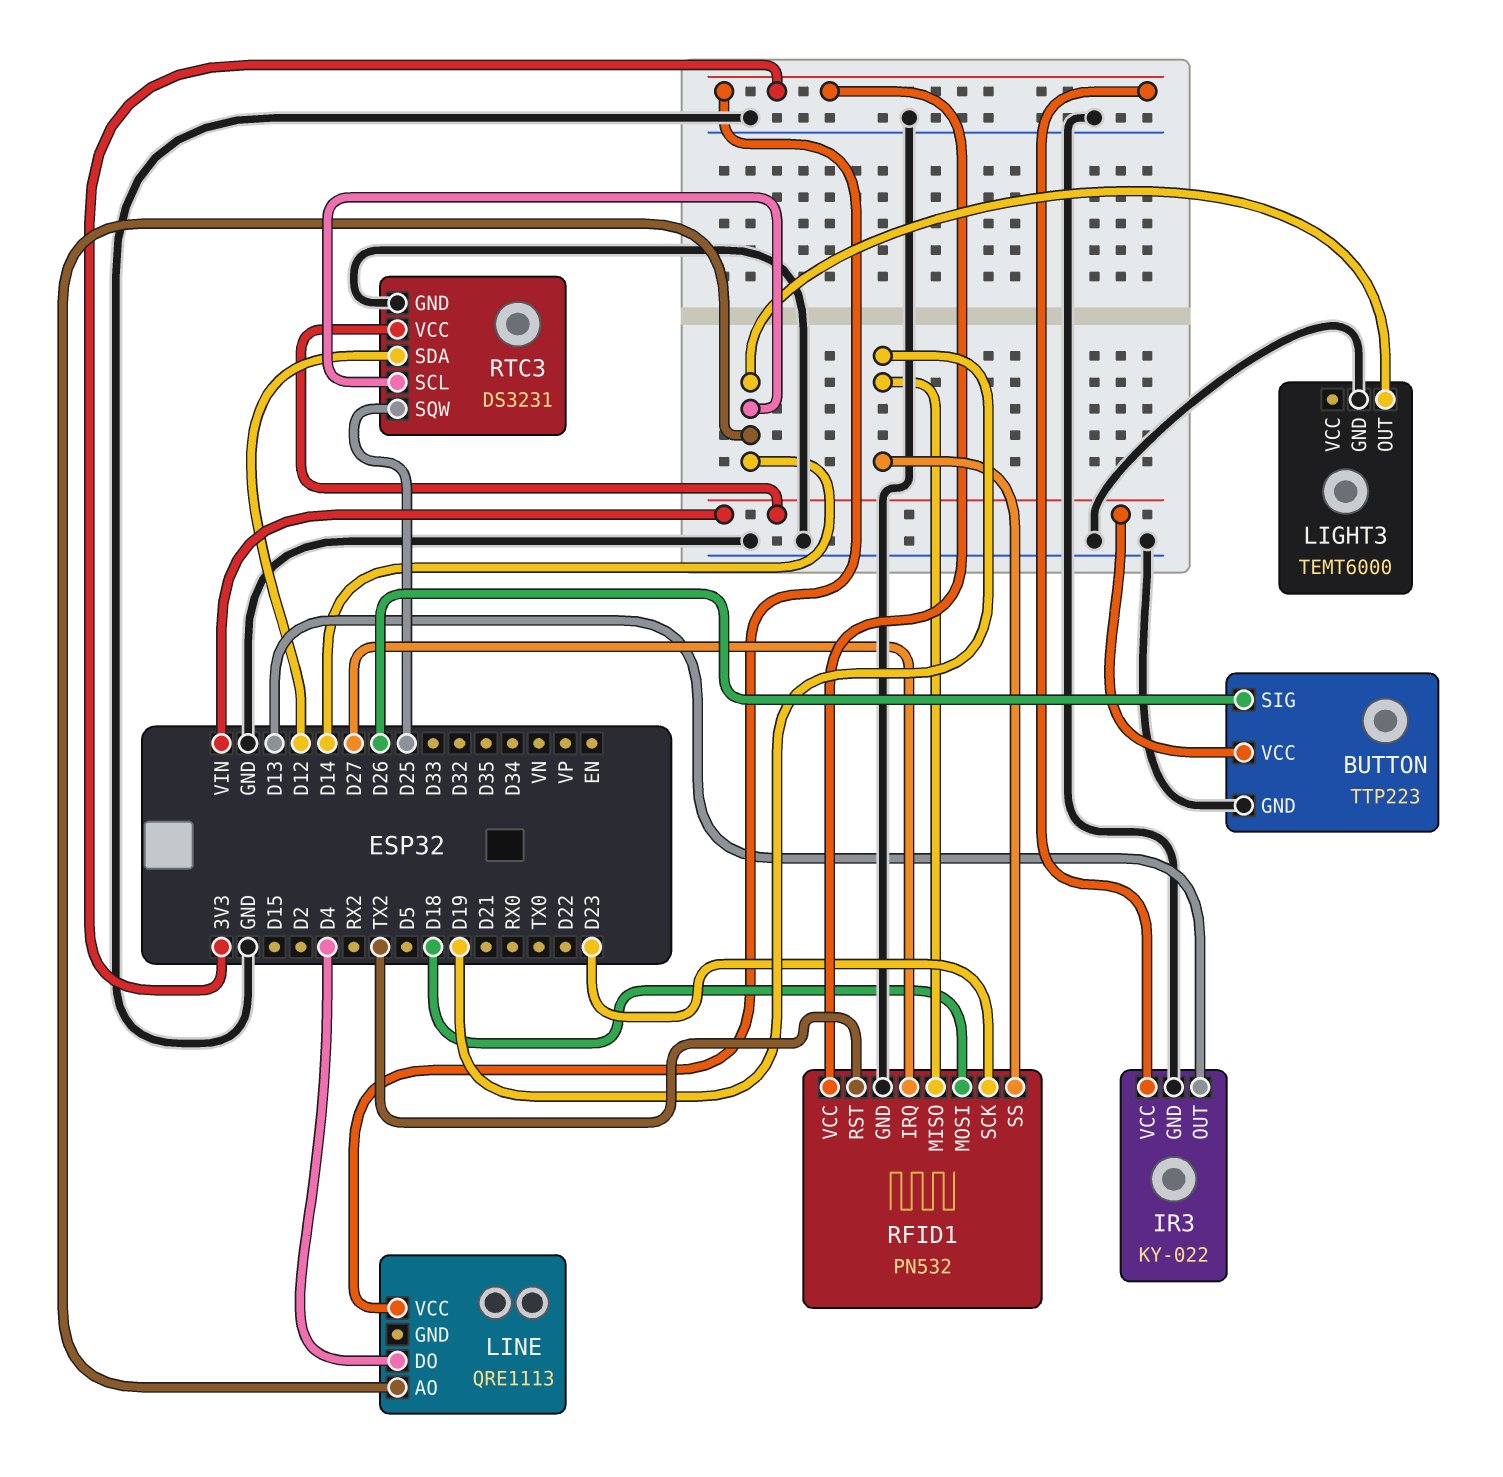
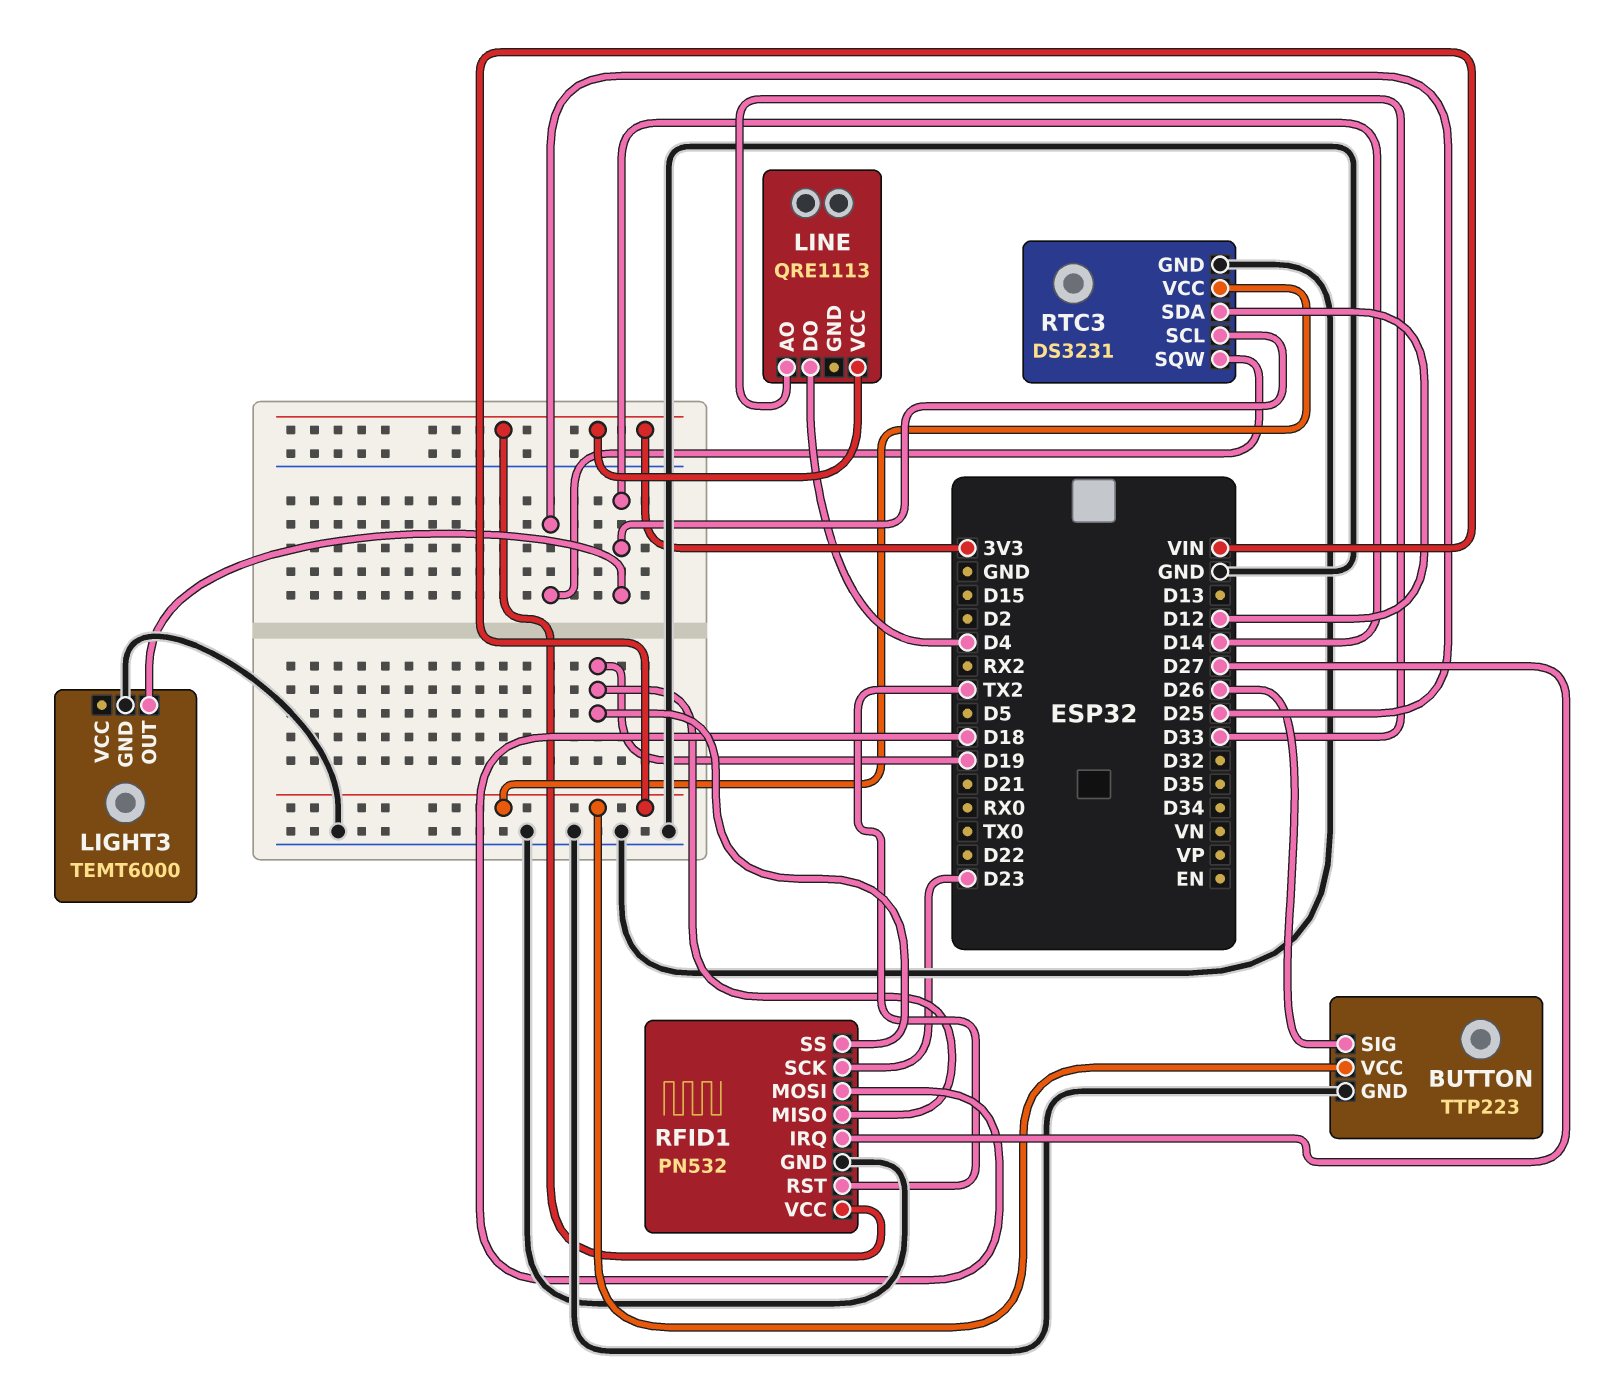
IR3: KY-022 -> none
IR3 pin GND: GND -> none
IR3 pin OUT: D13 -> none
IR3 pin VCC: 3V3 -> none
LINE pin AO: D14 -> D33

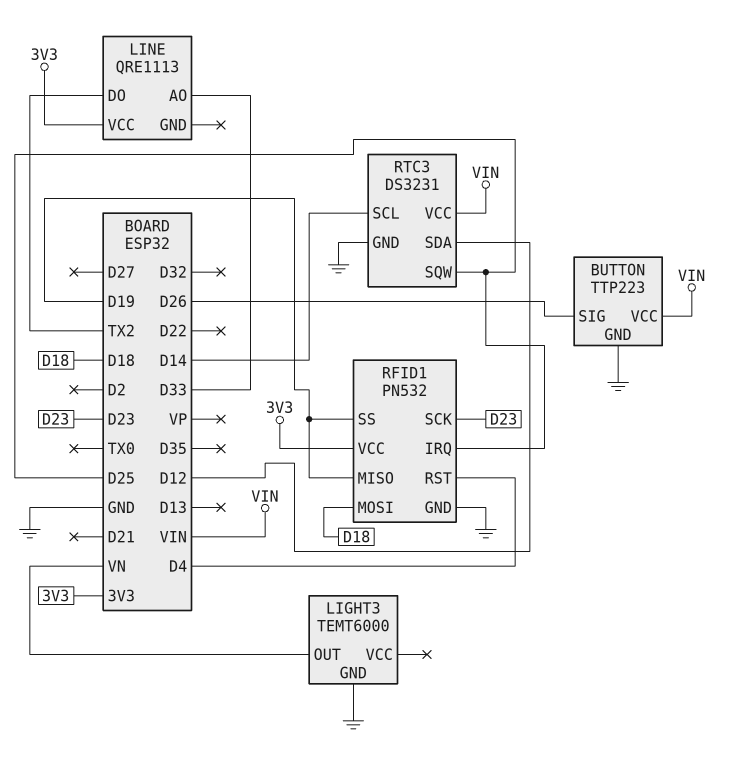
LIGHT3 pin OUT: D14 -> VN
LINE pin DO: D4 -> TX2
RFID1 pin IRQ: D27 -> D25
RFID1 pin RST: TX2 -> D4

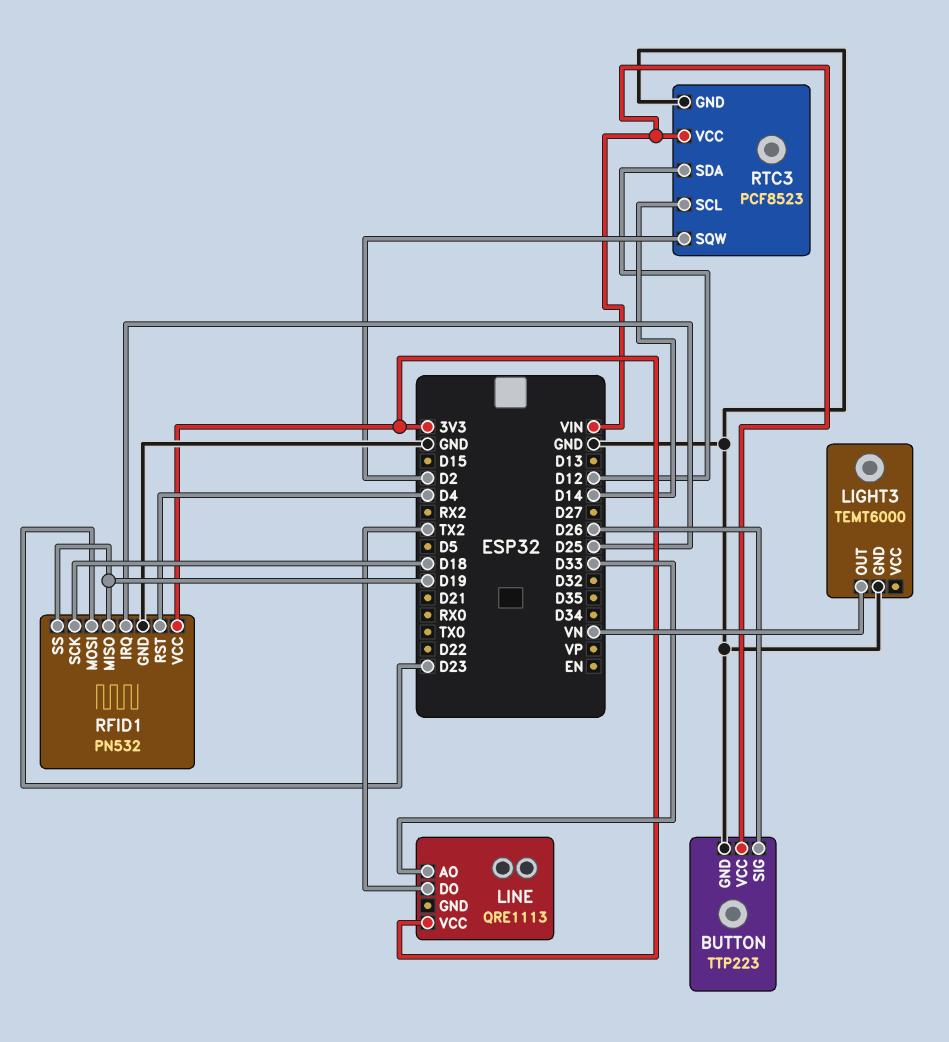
RFID1 pin MOSI: D18 -> D23
RFID1 pin SCK: D23 -> D18
RTC3: DS3231 -> PCF8523
RTC3 pin SQW: D25 -> D2

